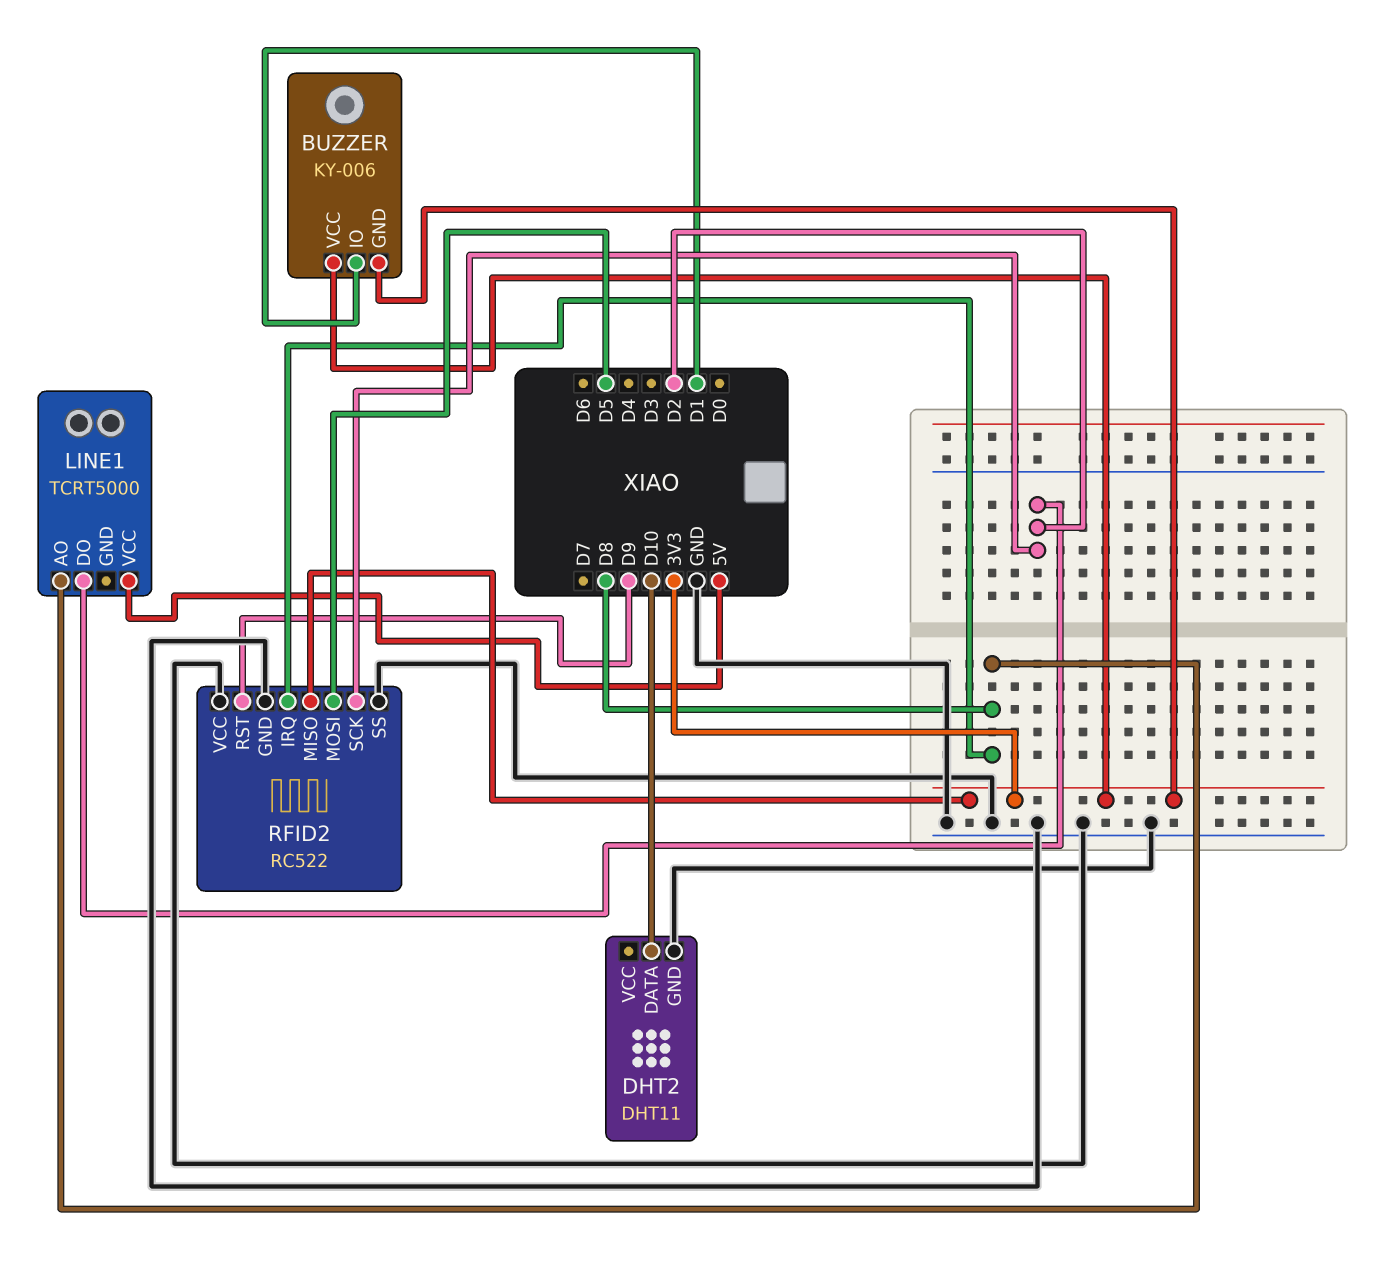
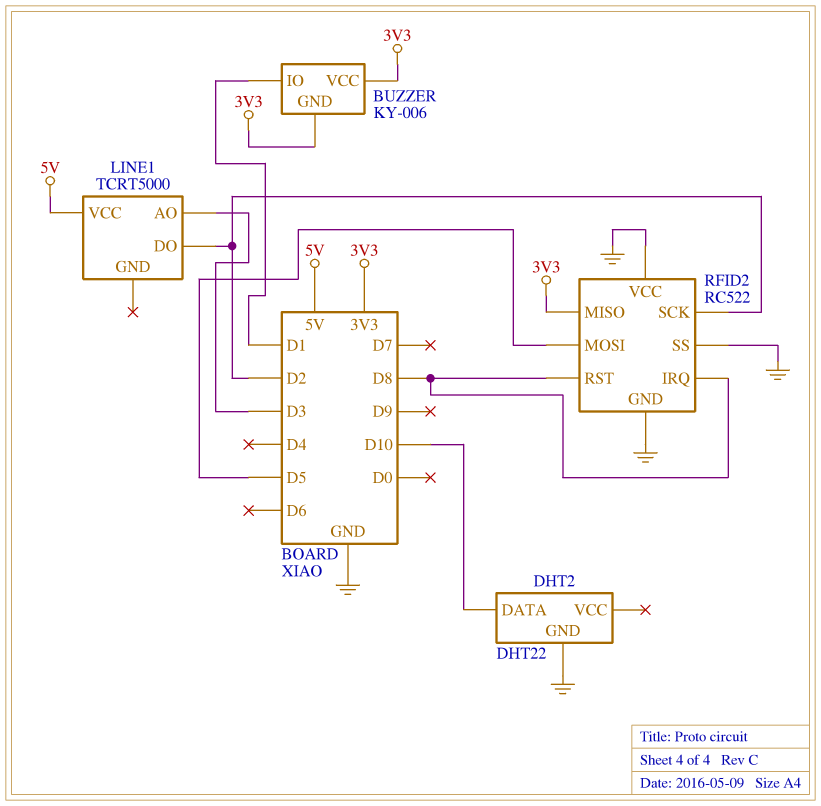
DHT2: DHT11 -> DHT22
LINE1 pin AO: D8 -> D3
RFID2 pin RST: D9 -> D8

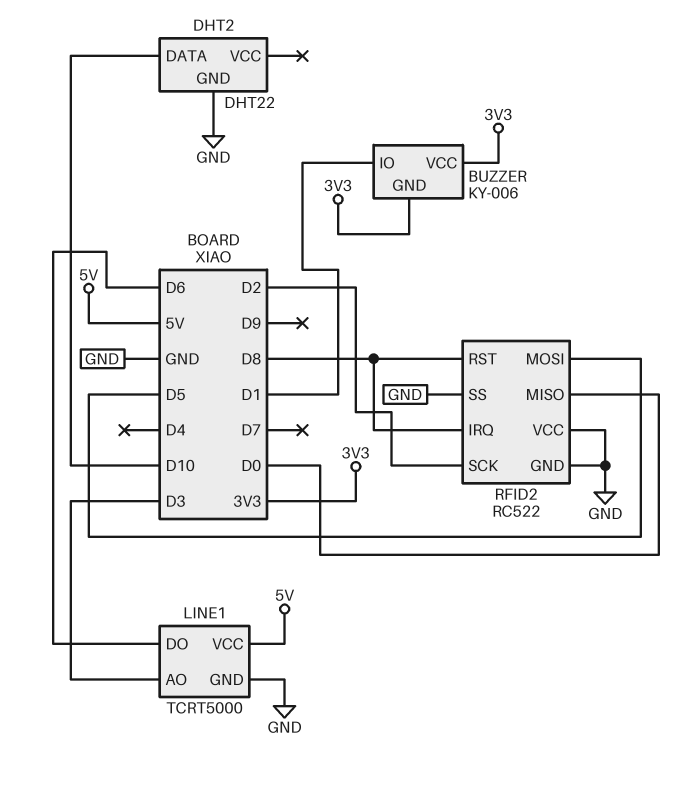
LINE1 pin DO: D2 -> D6
LINE1 pin GND: none -> GND
RFID2 pin MISO: 3V3 -> D0

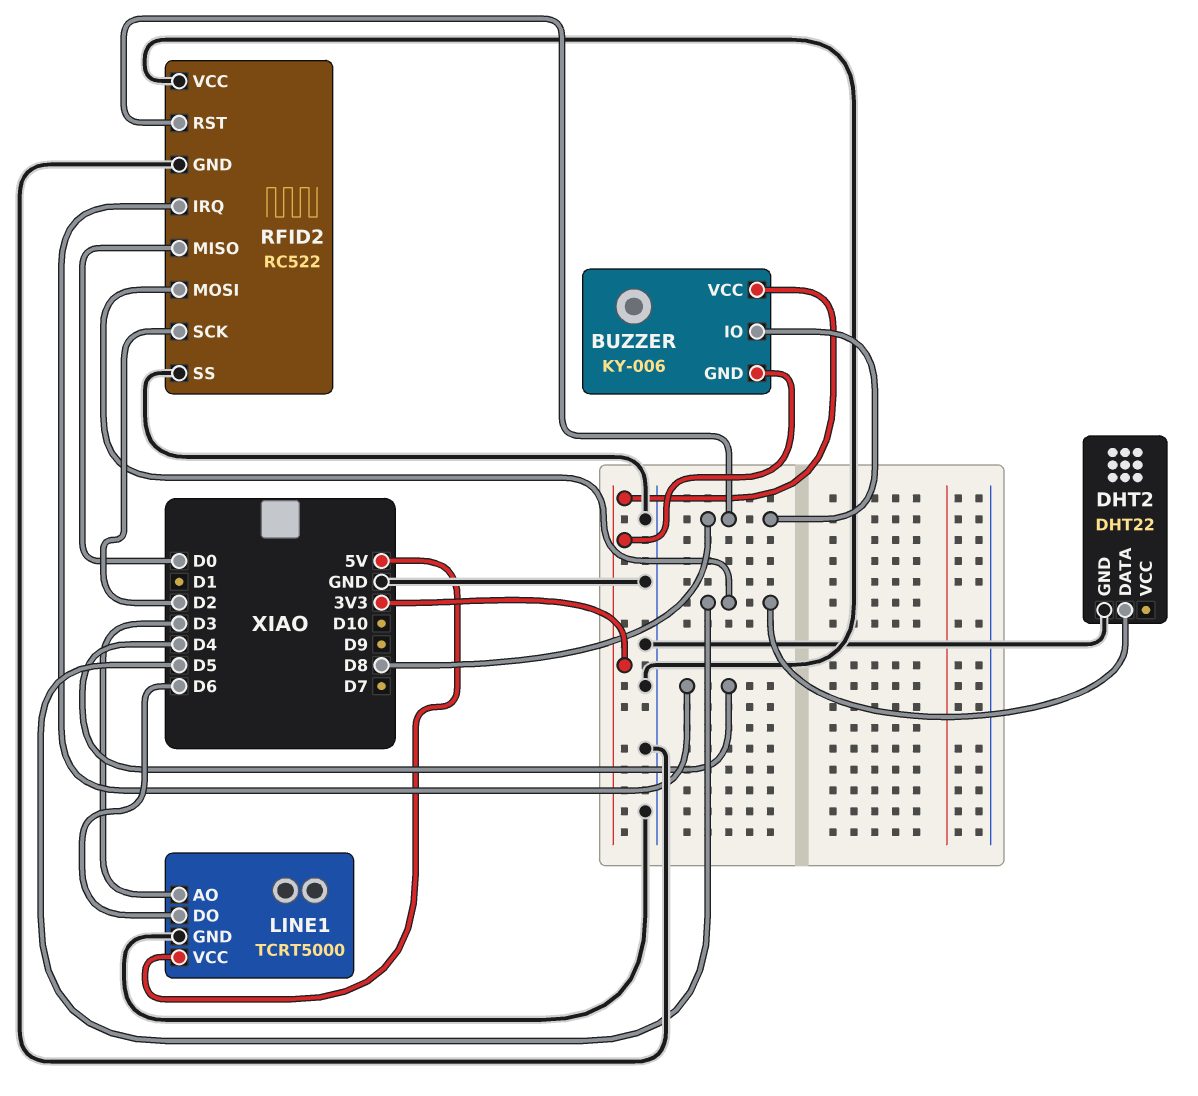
BUZZER pin IO: D1 -> D8
DHT2 pin DATA: D10 -> D5
RFID2 pin IRQ: D8 -> D4

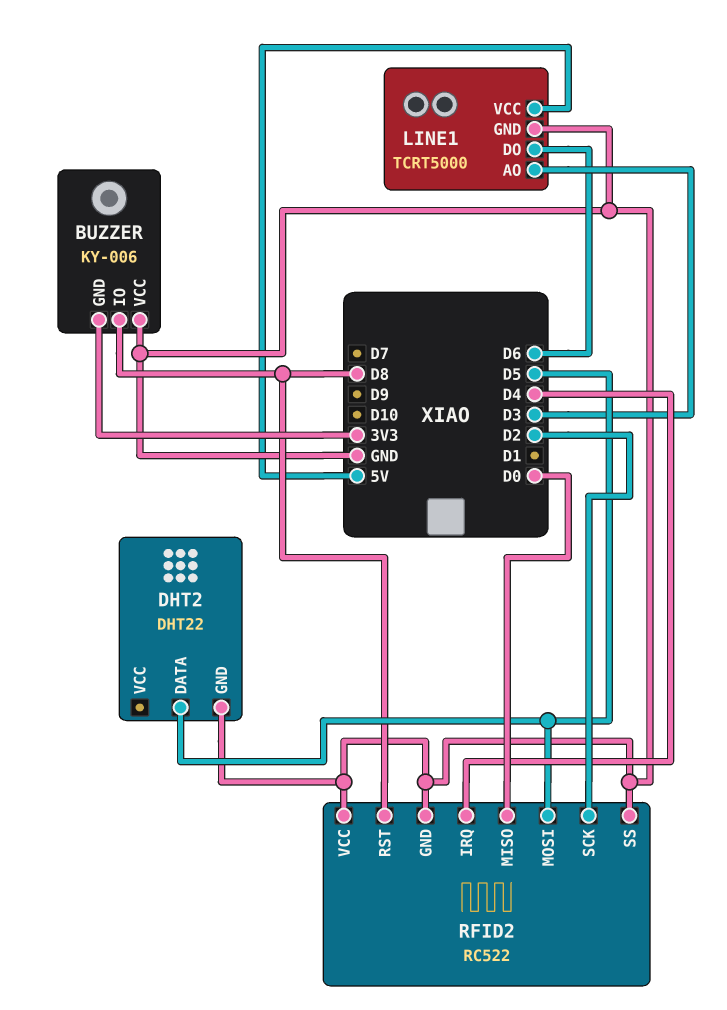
BUZZER pin VCC: 3V3 -> GND

